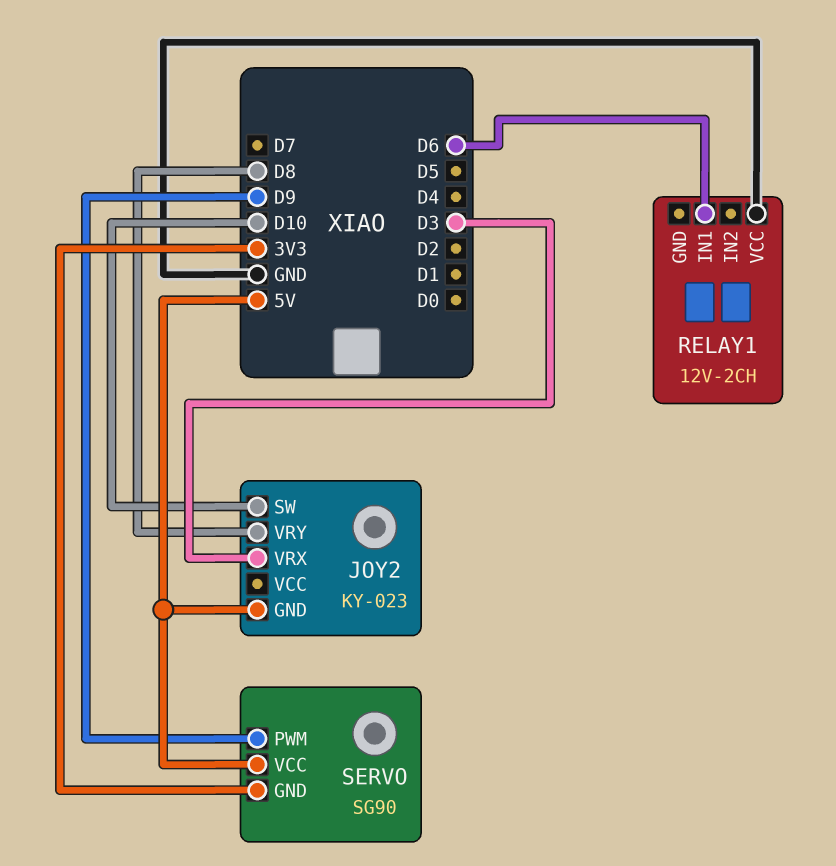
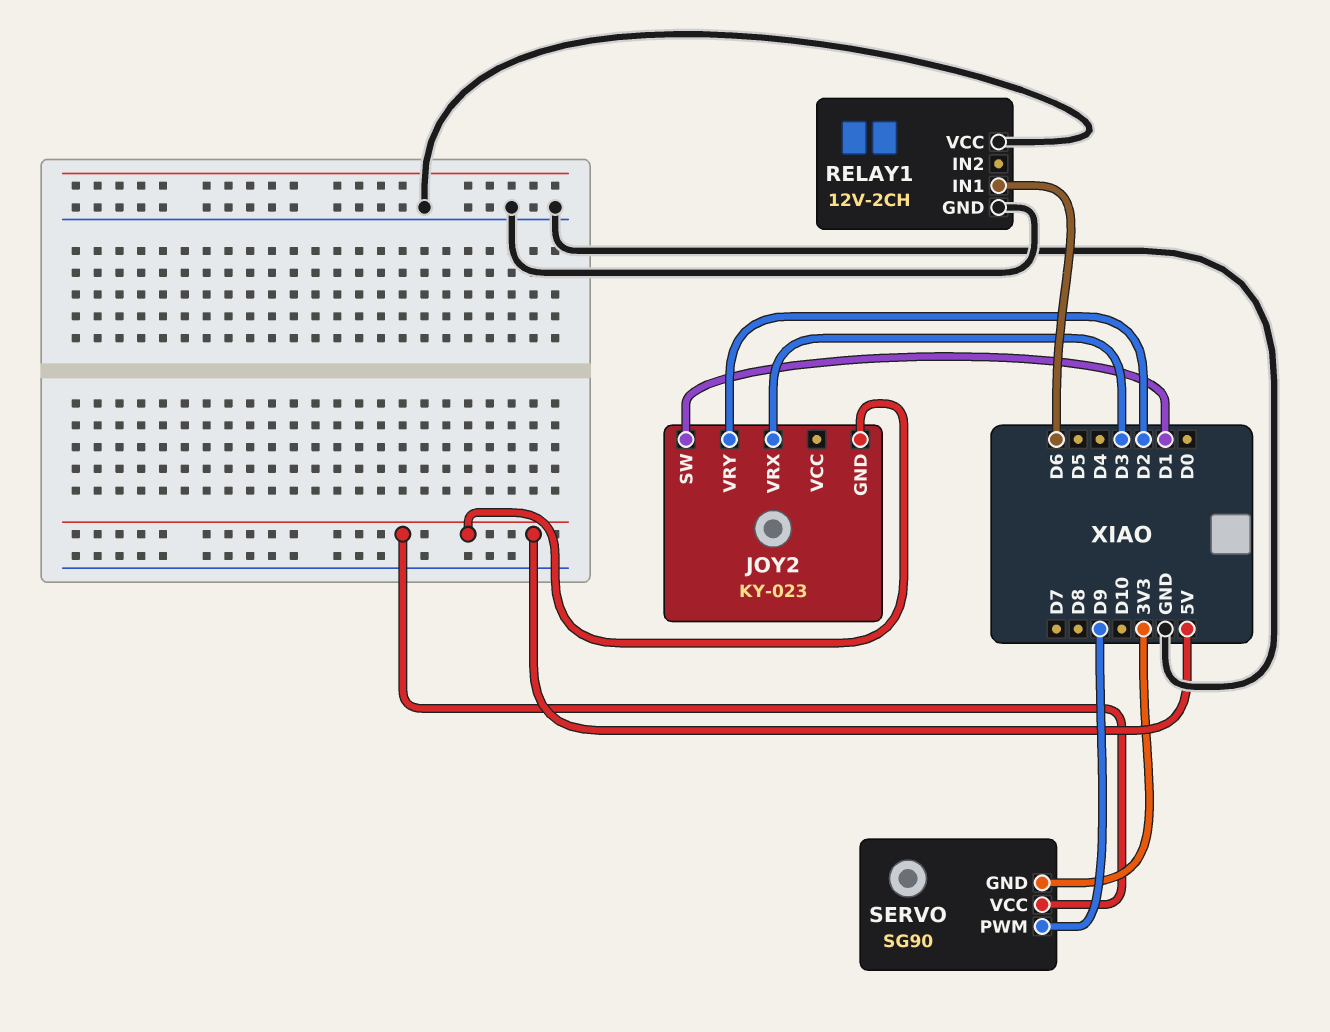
JOY2 pin SW: D10 -> D1
JOY2 pin VRY: D8 -> D2
RELAY1 pin GND: none -> GND

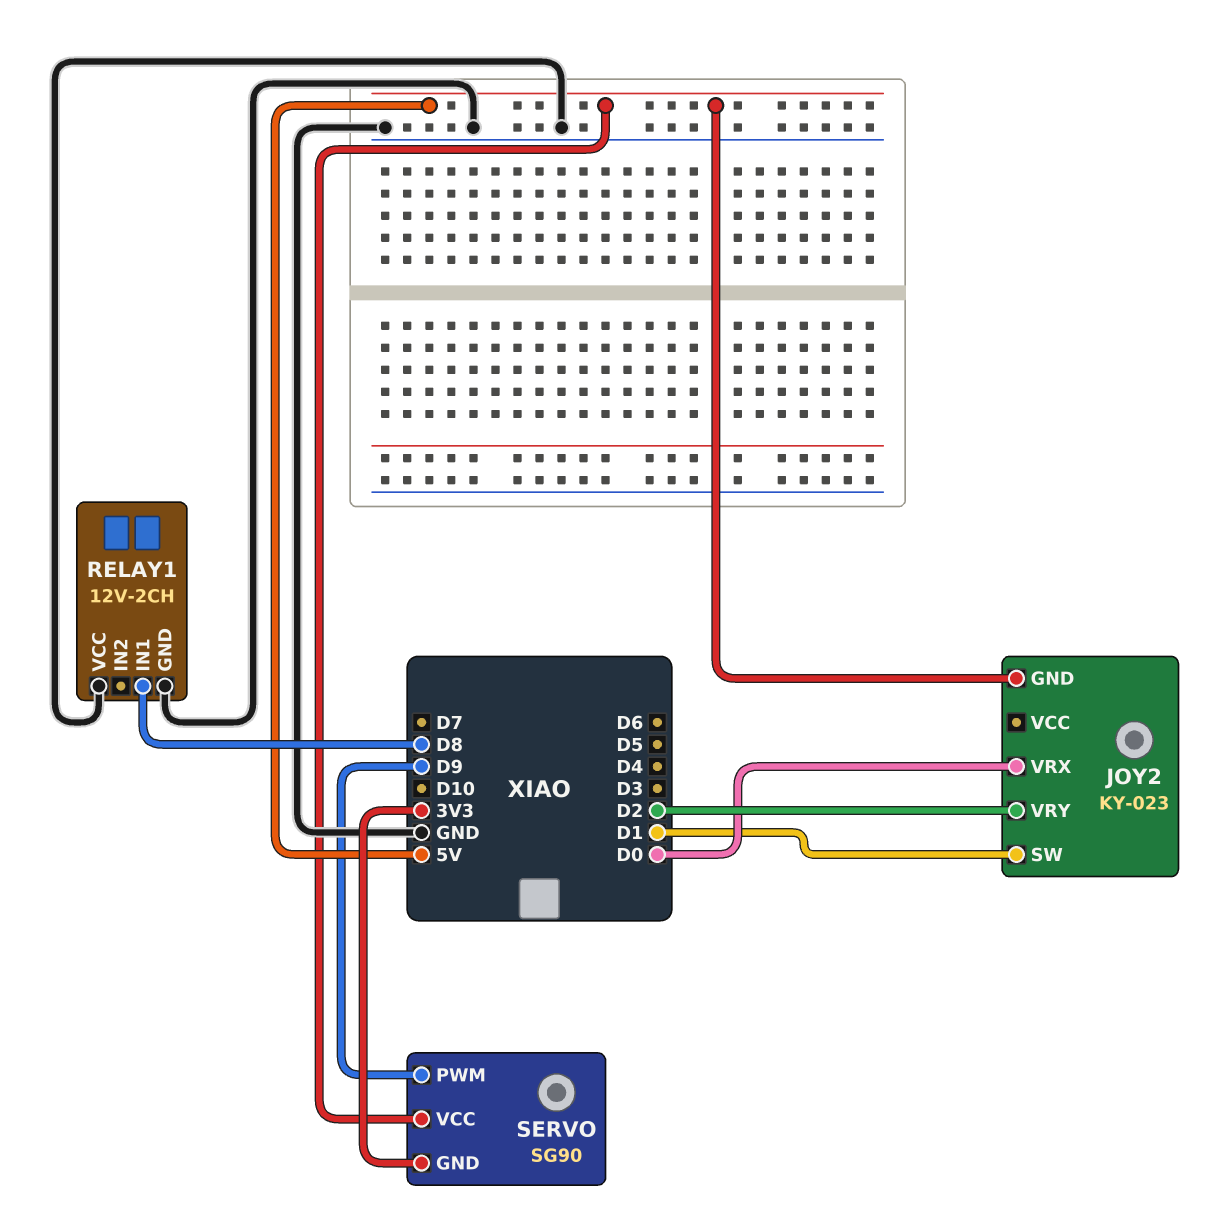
JOY2 pin VRX: D3 -> D0
RELAY1 pin IN1: D6 -> D8

